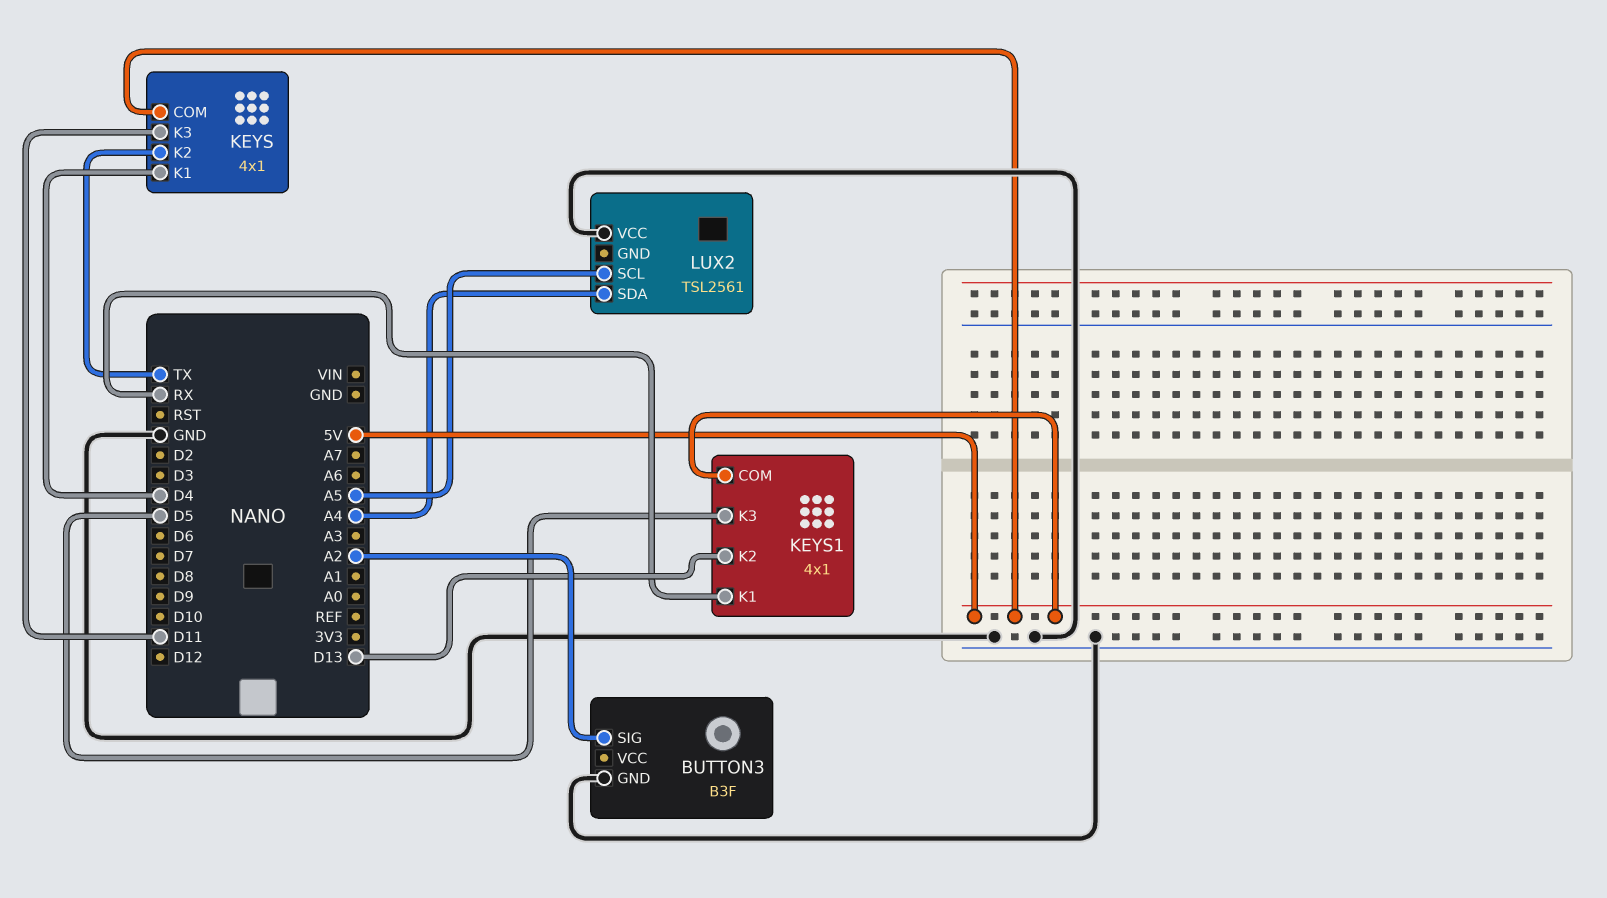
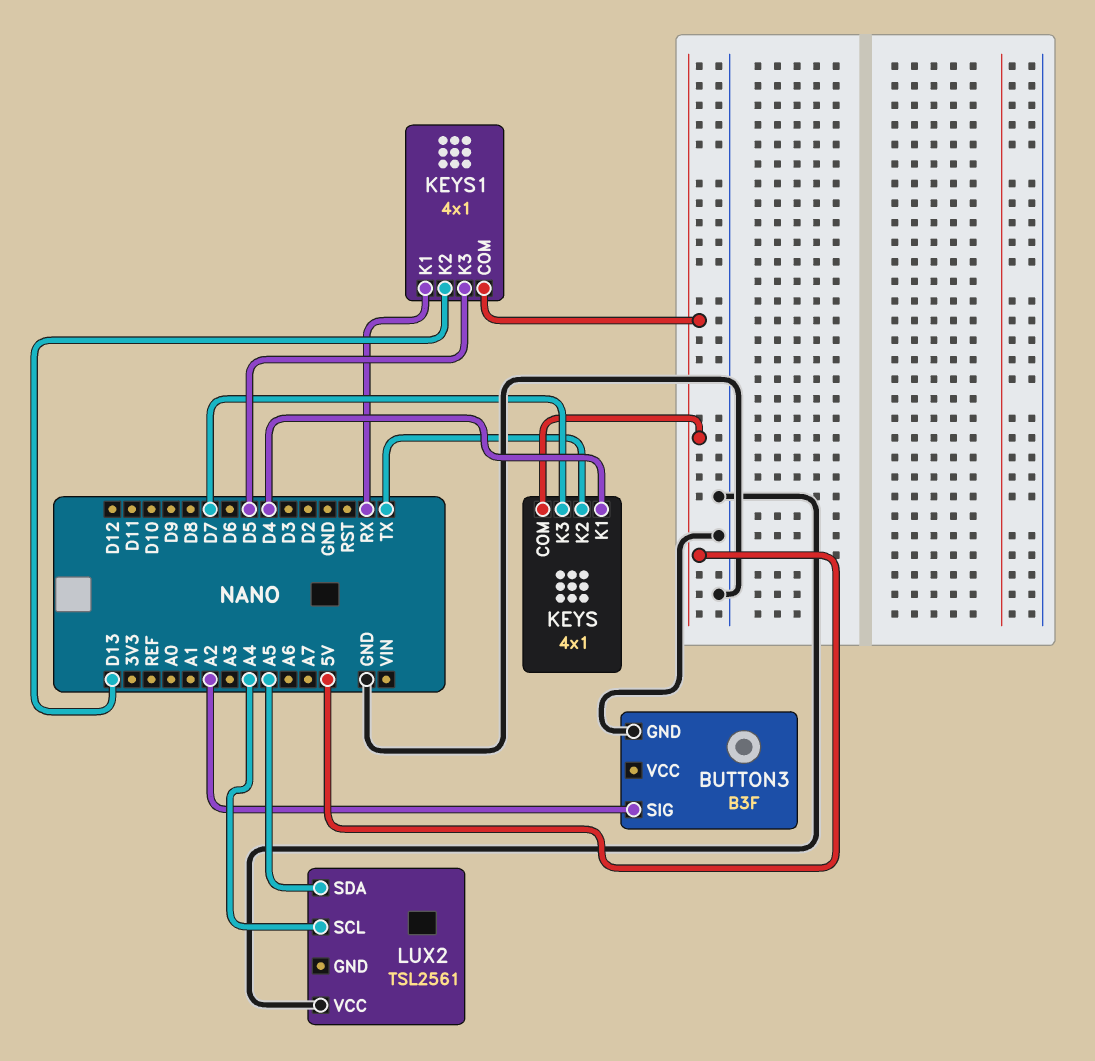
KEYS pin K3: D11 -> D7
LUX2 pin SCL: A5 -> A4
LUX2 pin SDA: A4 -> A5

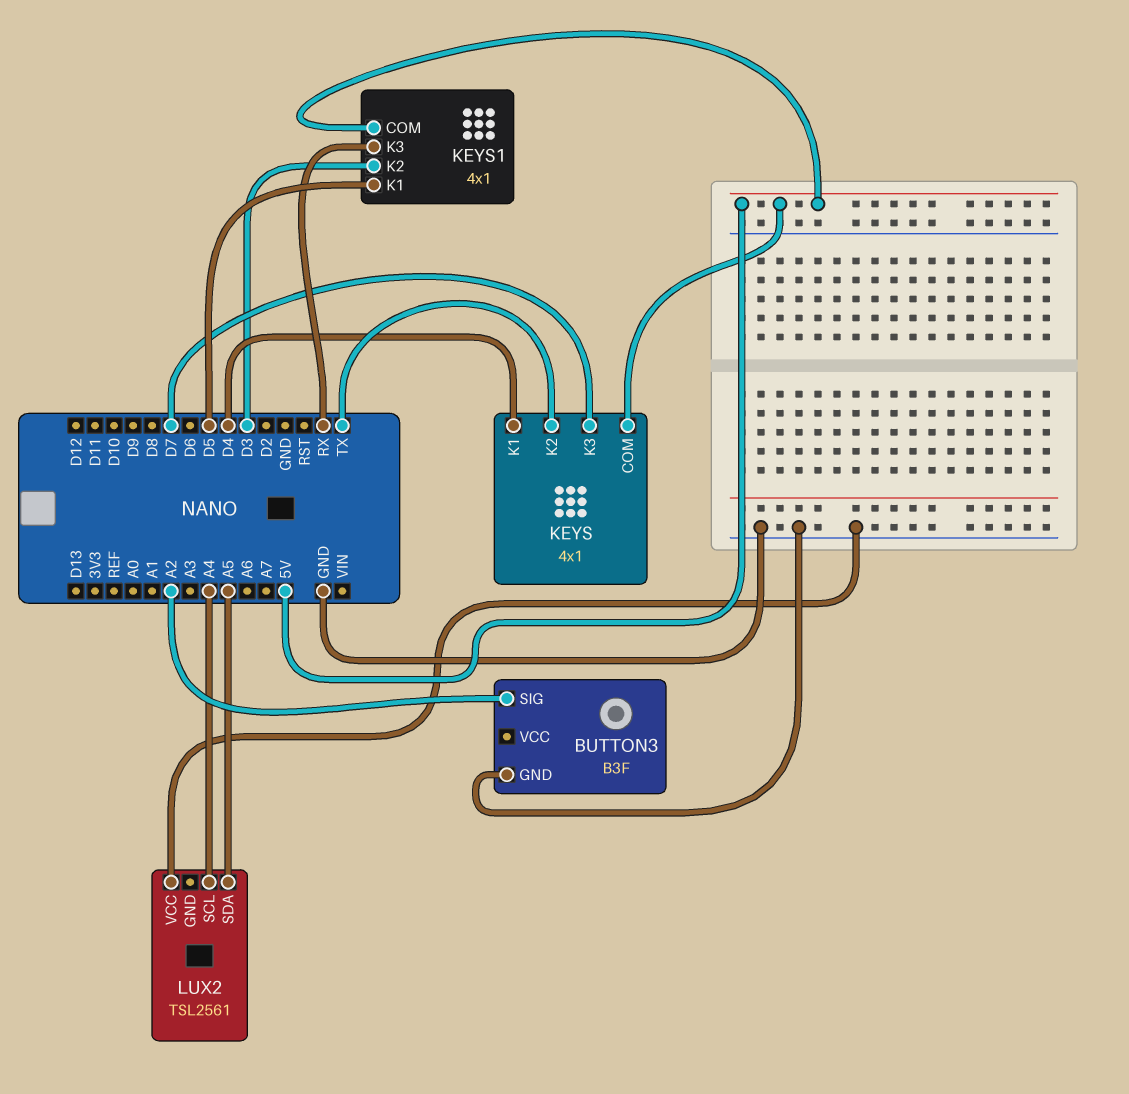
KEYS1 pin K1: RX -> D5
KEYS1 pin K2: D13 -> D3
KEYS1 pin K3: D5 -> RX

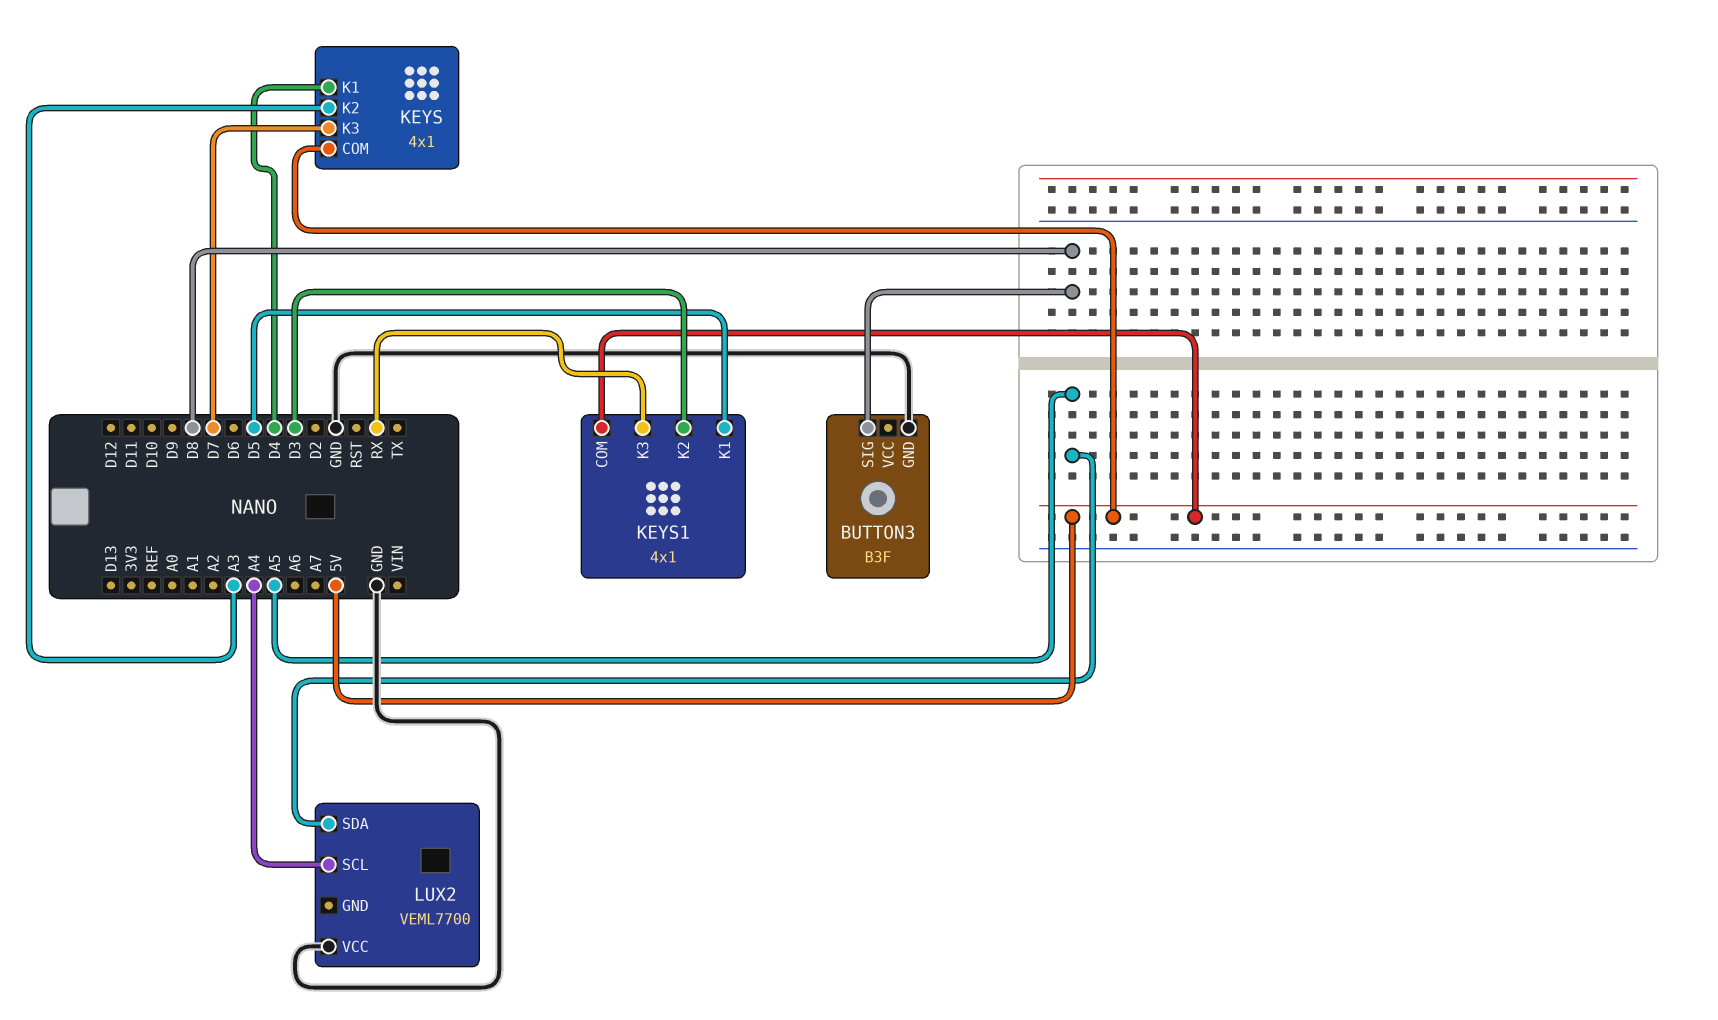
BUTTON3 pin SIG: A2 -> D8
KEYS pin K2: TX -> A3
LUX2: TSL2561 -> VEML7700

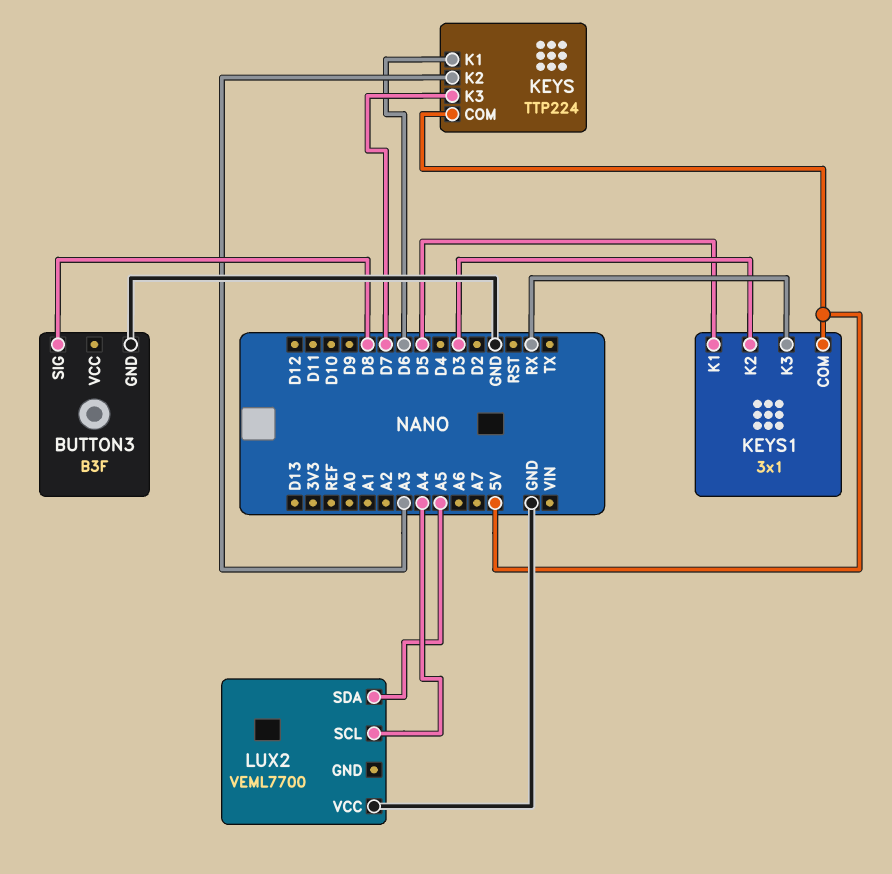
KEYS: 4x1 -> TTP224
KEYS pin K1: D4 -> D6
KEYS1: 4x1 -> 3x1

